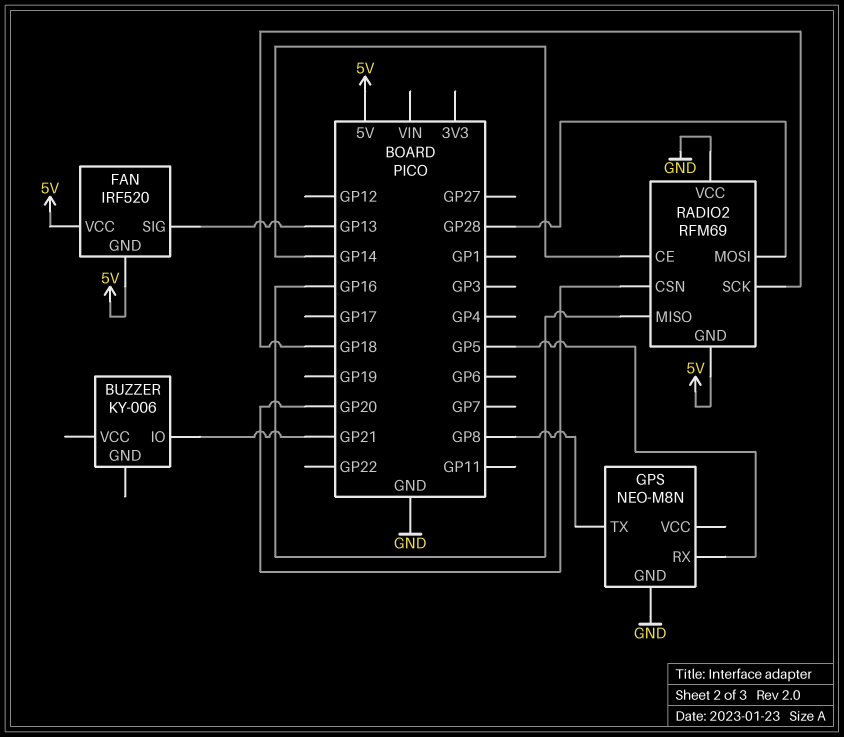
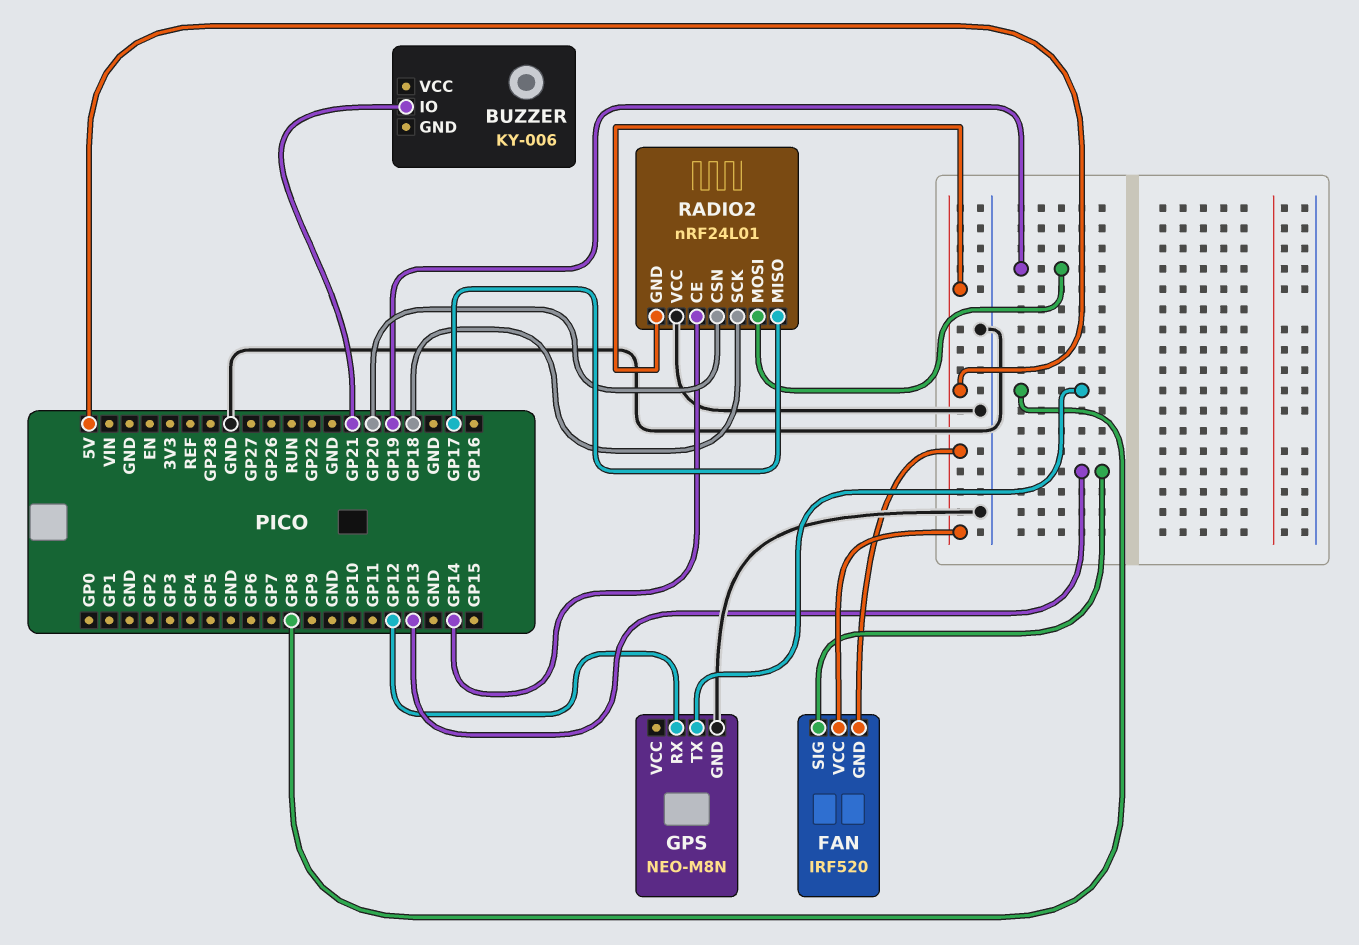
GPS pin RX: GP5 -> GP12
RADIO2: RFM69 -> nRF24L01
RADIO2 pin MISO: GP16 -> GP17
RADIO2 pin MOSI: GP28 -> GP19

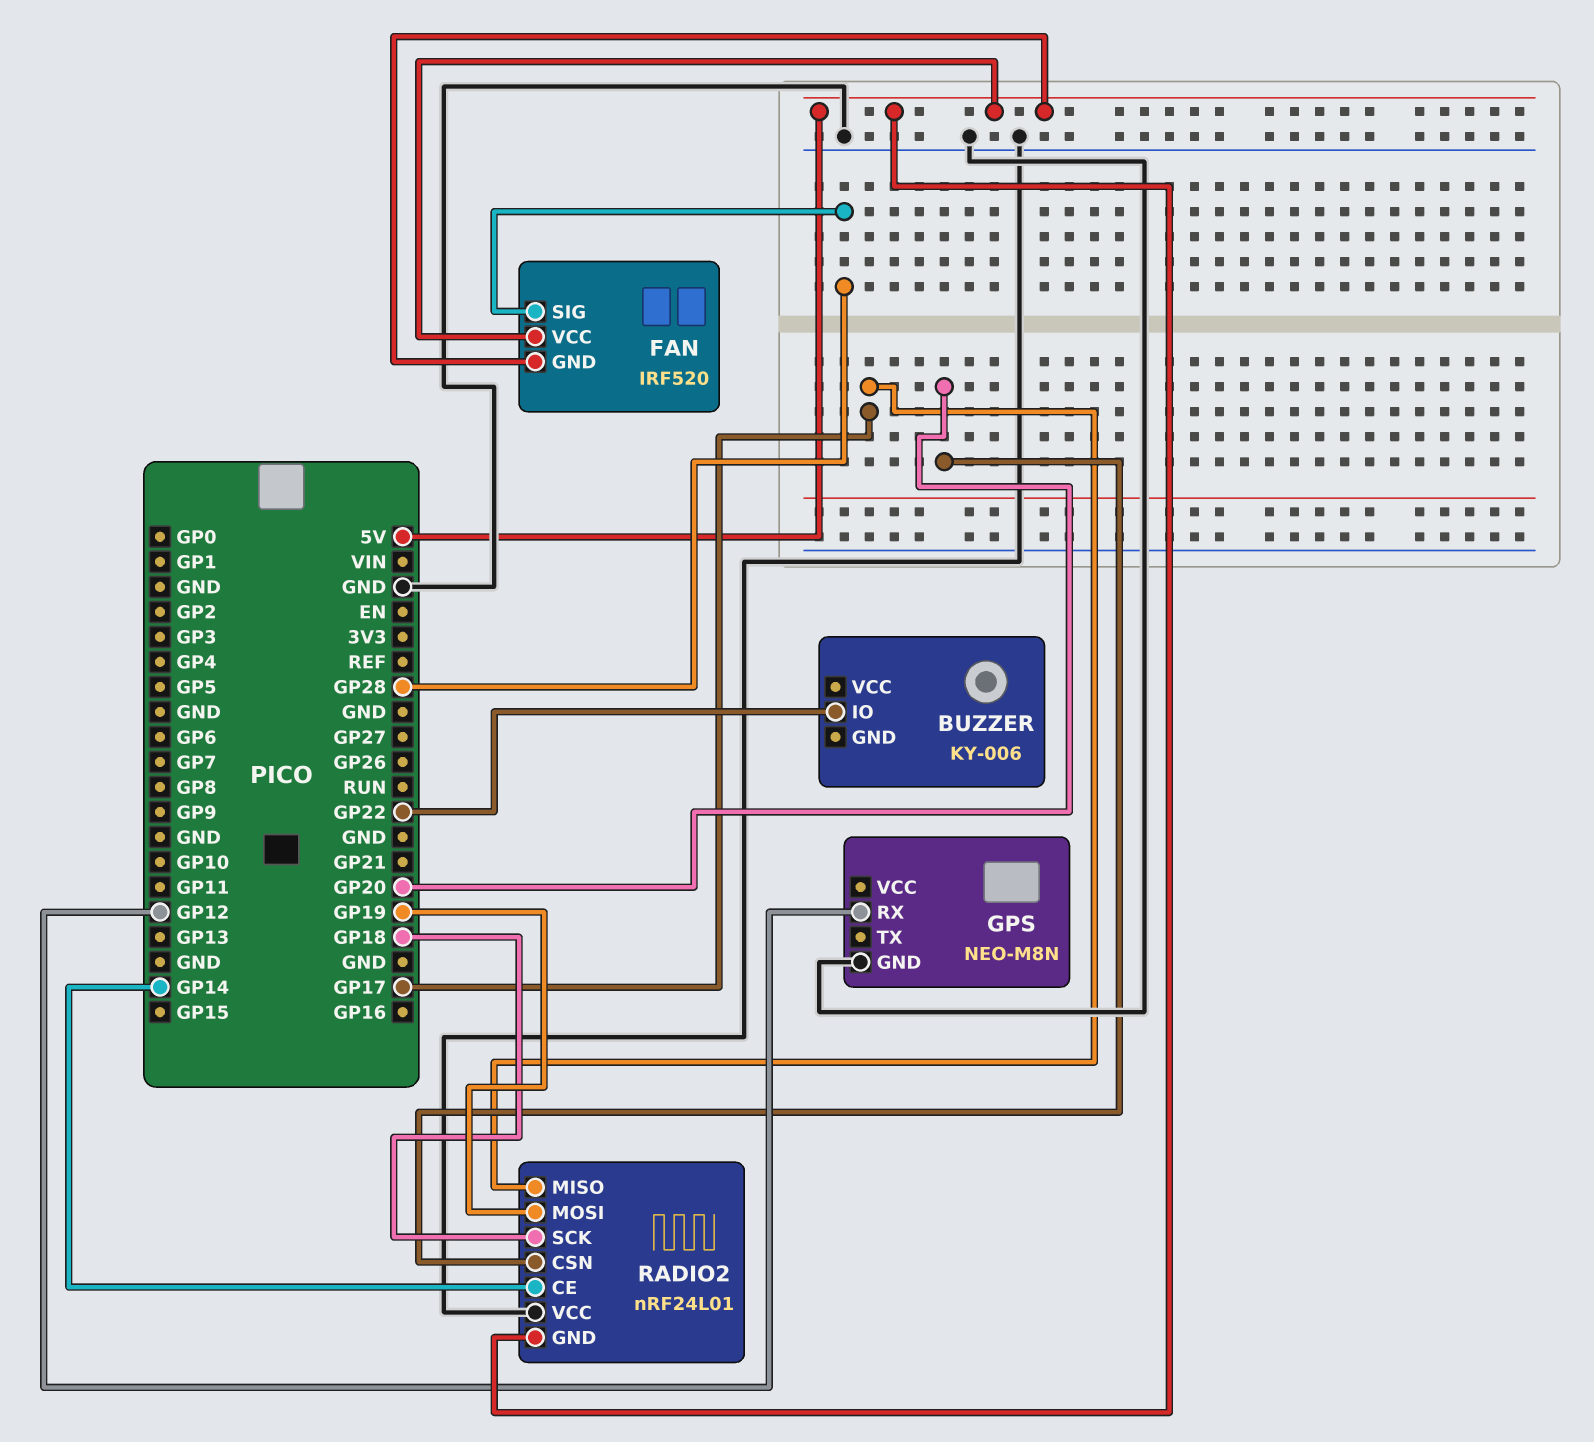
BUZZER pin IO: GP21 -> GP22
FAN pin SIG: GP13 -> GP28
GPS pin TX: GP8 -> none

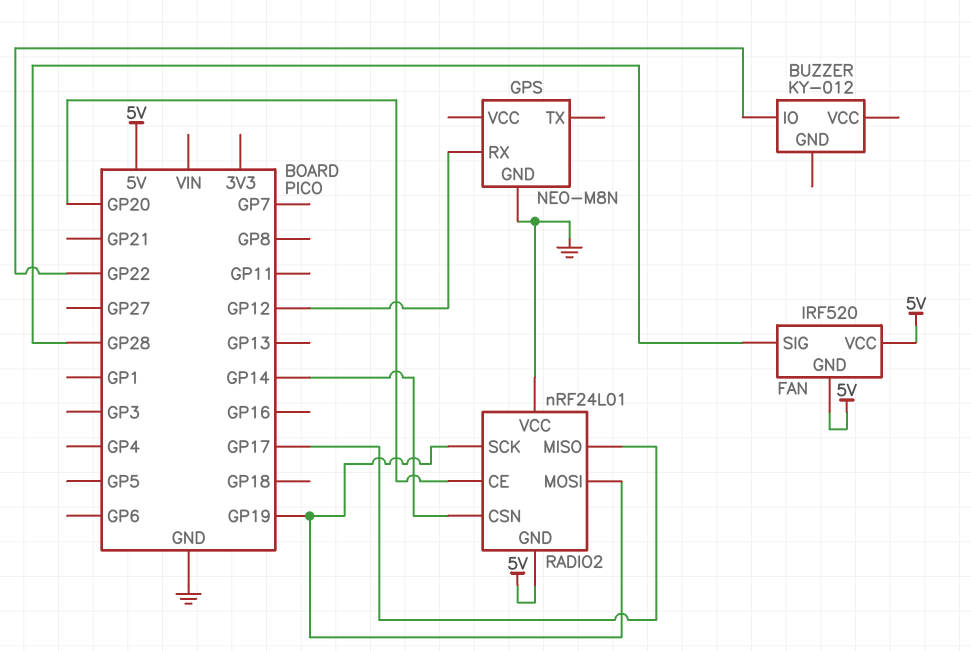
BUZZER: KY-006 -> KY-012
RADIO2 pin CE: GP14 -> GP20
RADIO2 pin CSN: GP20 -> GP14
RADIO2 pin SCK: GP18 -> GP19

